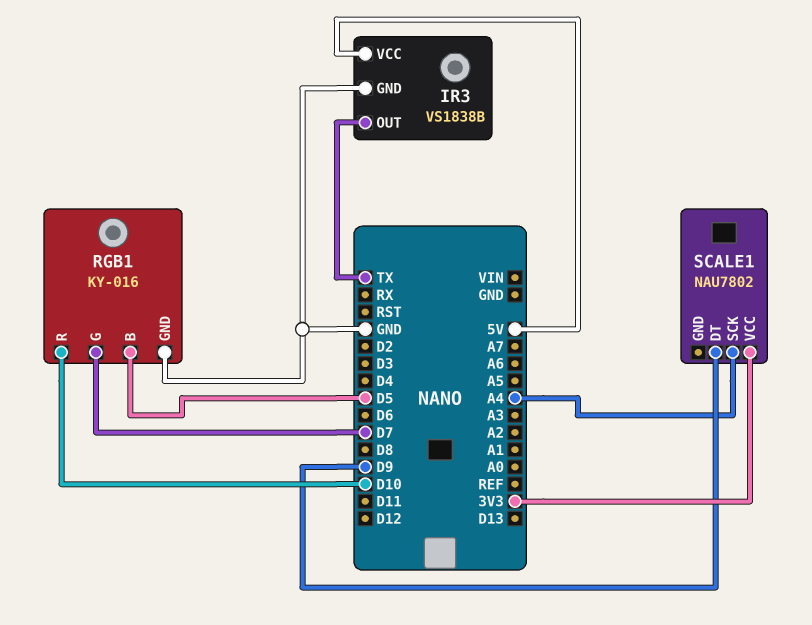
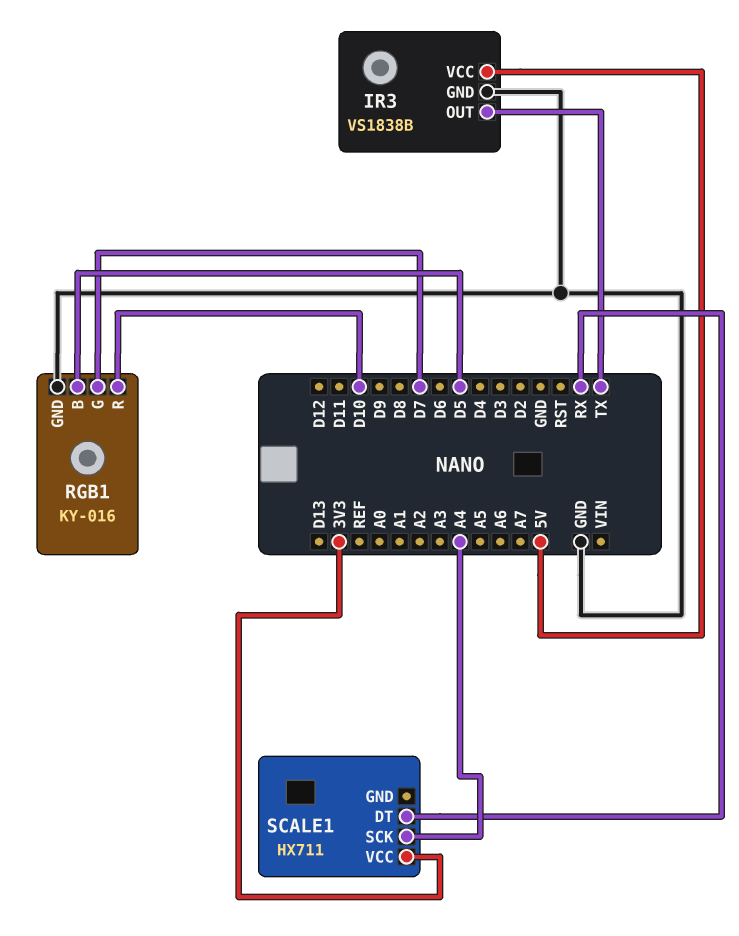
SCALE1: NAU7802 -> HX711
SCALE1 pin DT: D9 -> RX

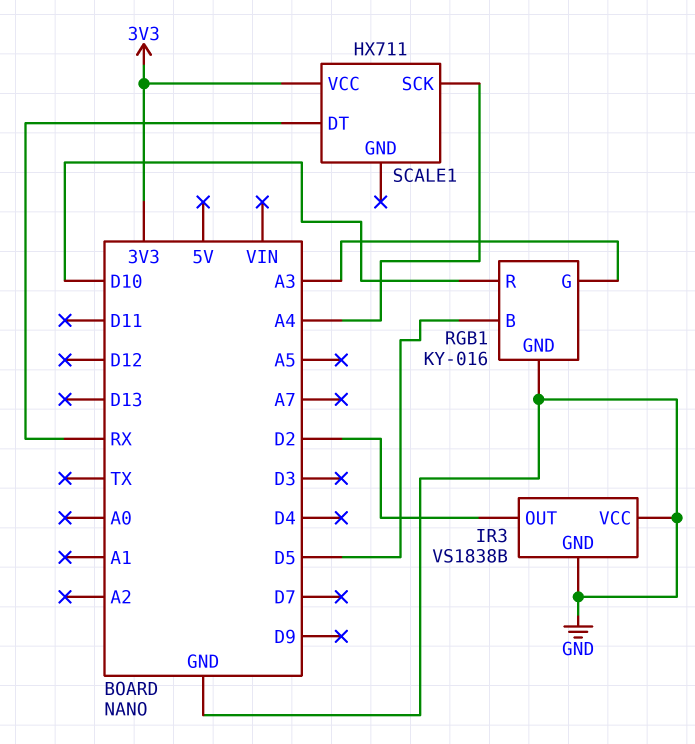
IR3 pin OUT: TX -> D2
IR3 pin VCC: 5V -> GND
RGB1 pin G: D7 -> A3

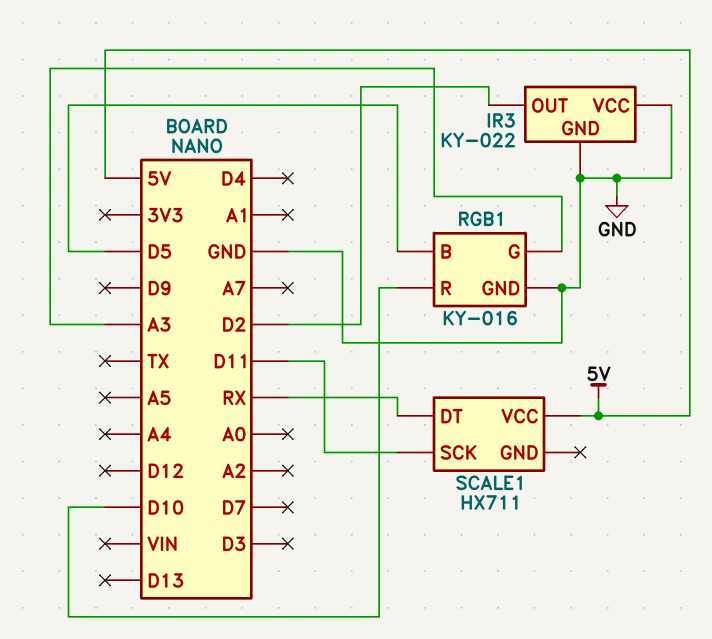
IR3: VS1838B -> KY-022
SCALE1 pin SCK: A4 -> D11
SCALE1 pin VCC: 3V3 -> 5V

